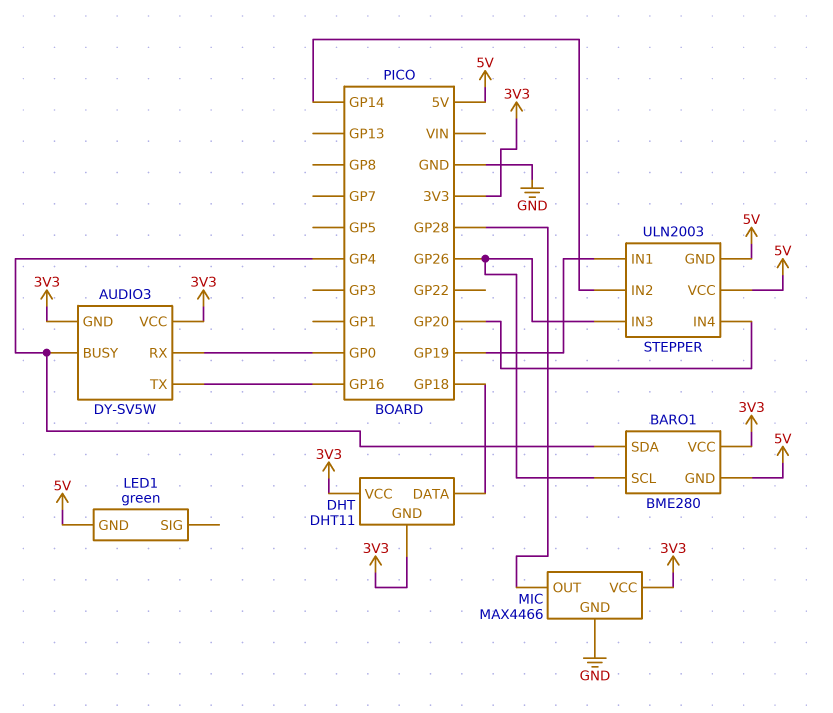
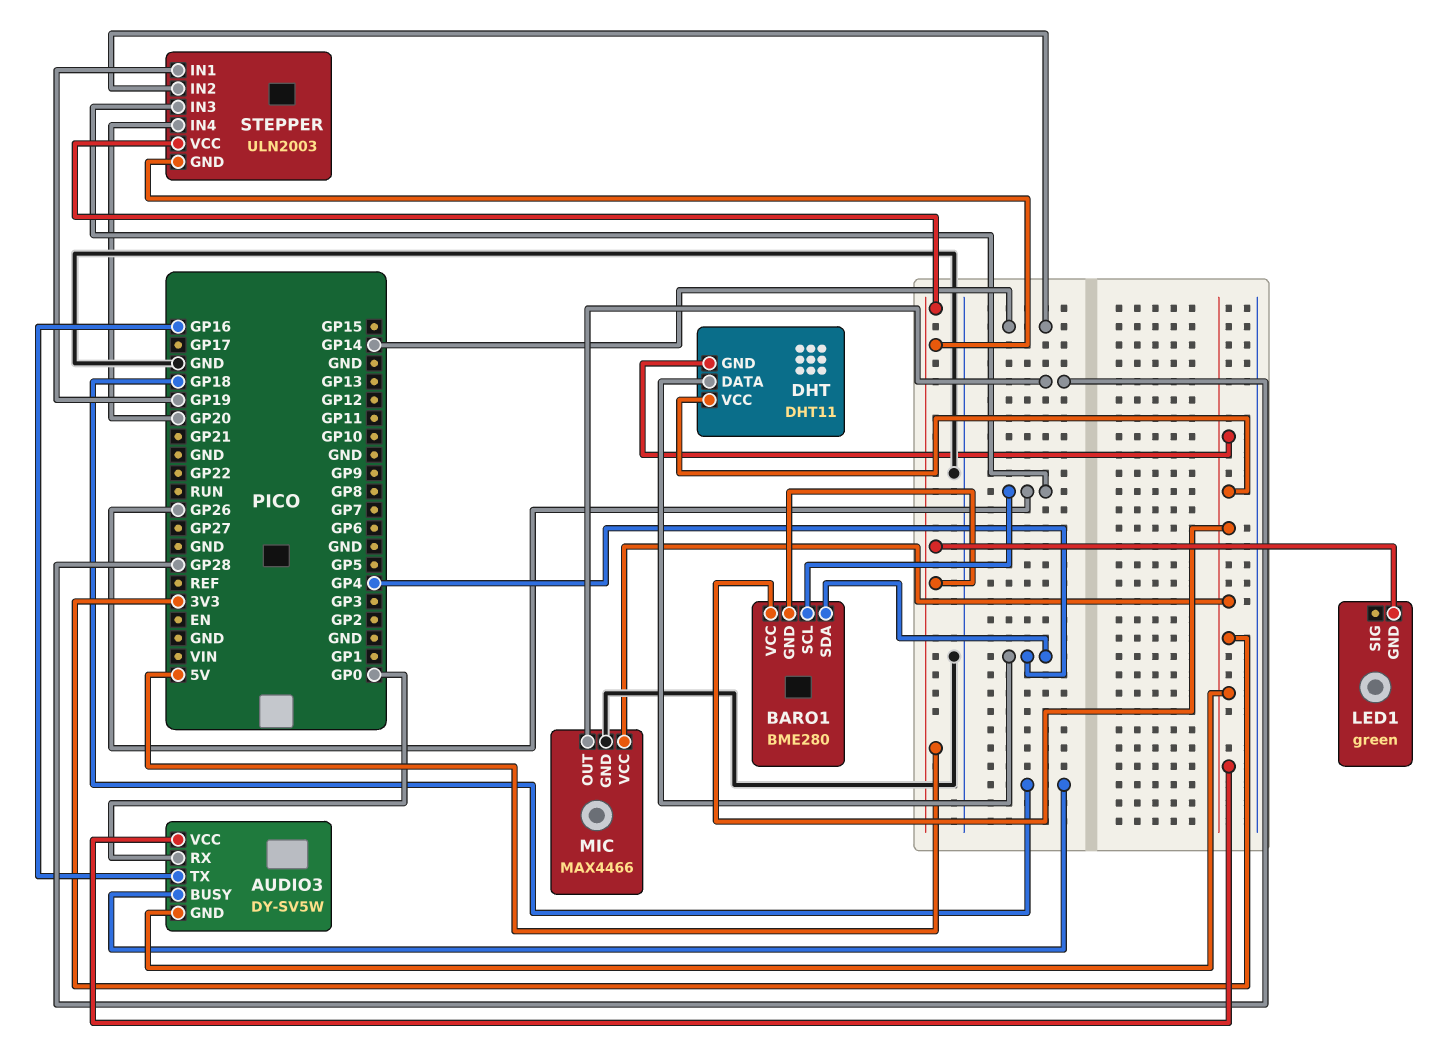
AUDIO3 pin BUSY: GP4 -> GP18
DHT pin DATA: GP18 -> GP4

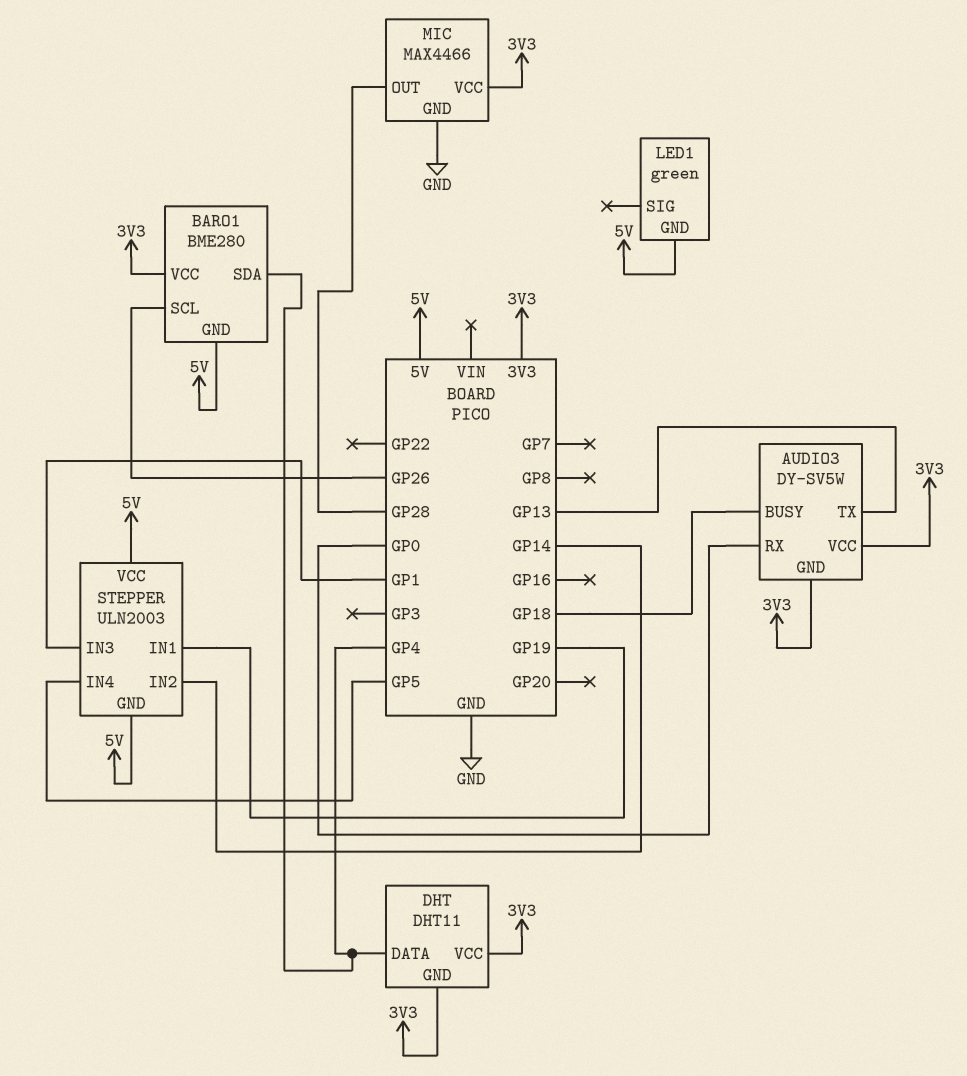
AUDIO3 pin TX: GP16 -> GP13
STEPPER pin IN3: GP26 -> GP1
STEPPER pin IN4: GP20 -> GP5

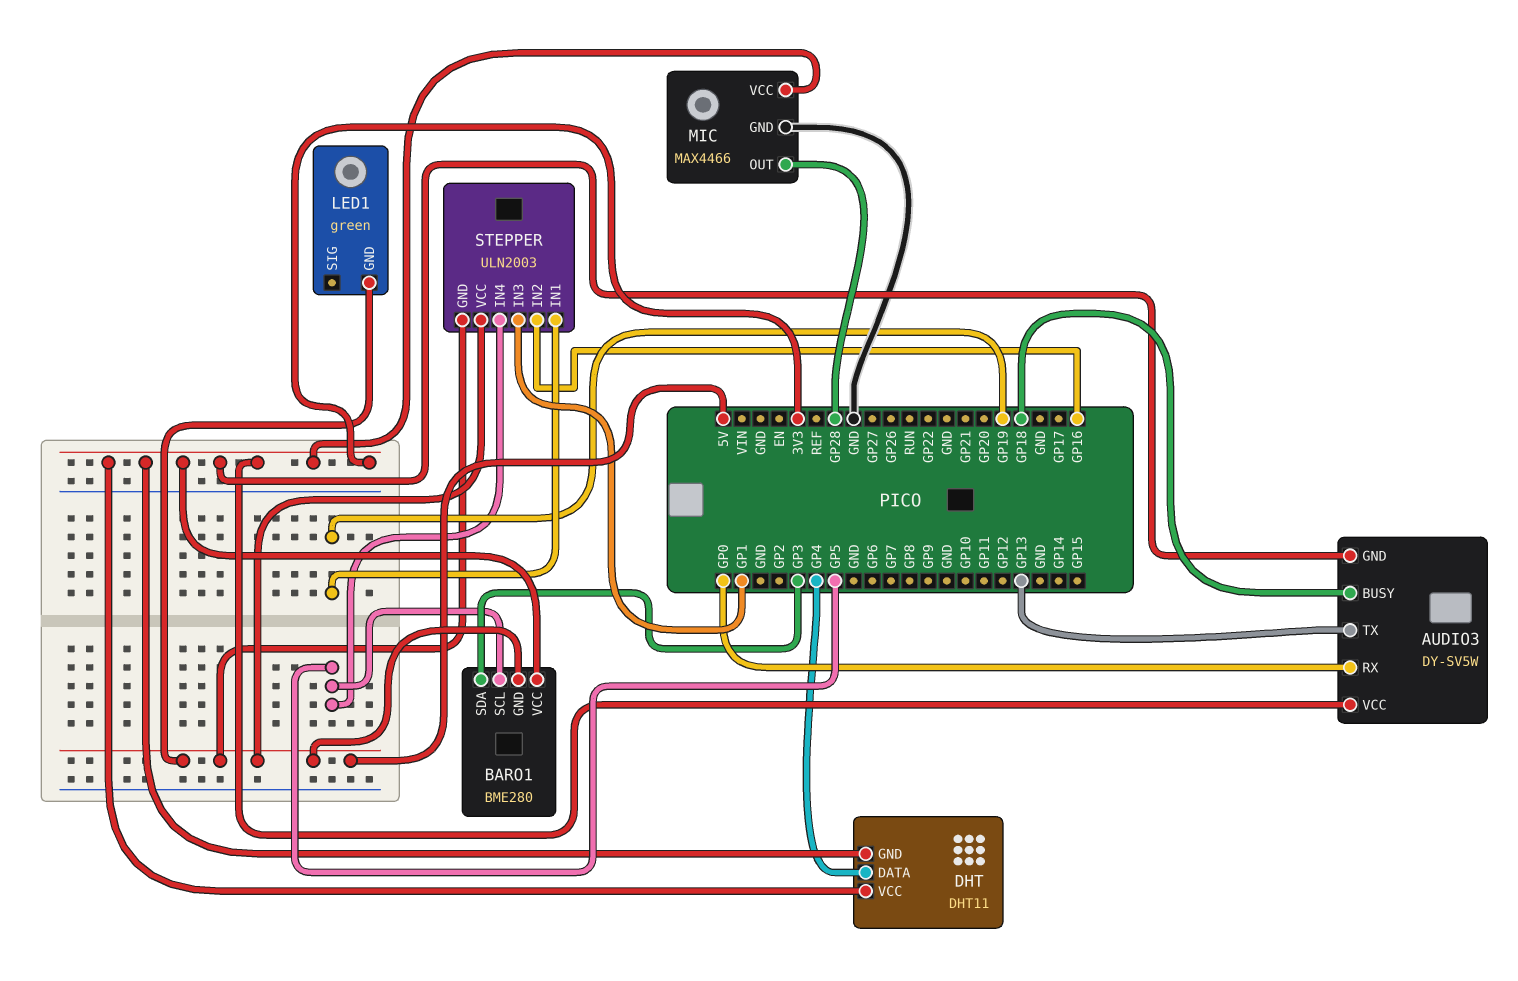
BARO1 pin SCL: GP26 -> GP5
BARO1 pin SDA: GP4 -> GP3
STEPPER pin IN2: GP14 -> GP16

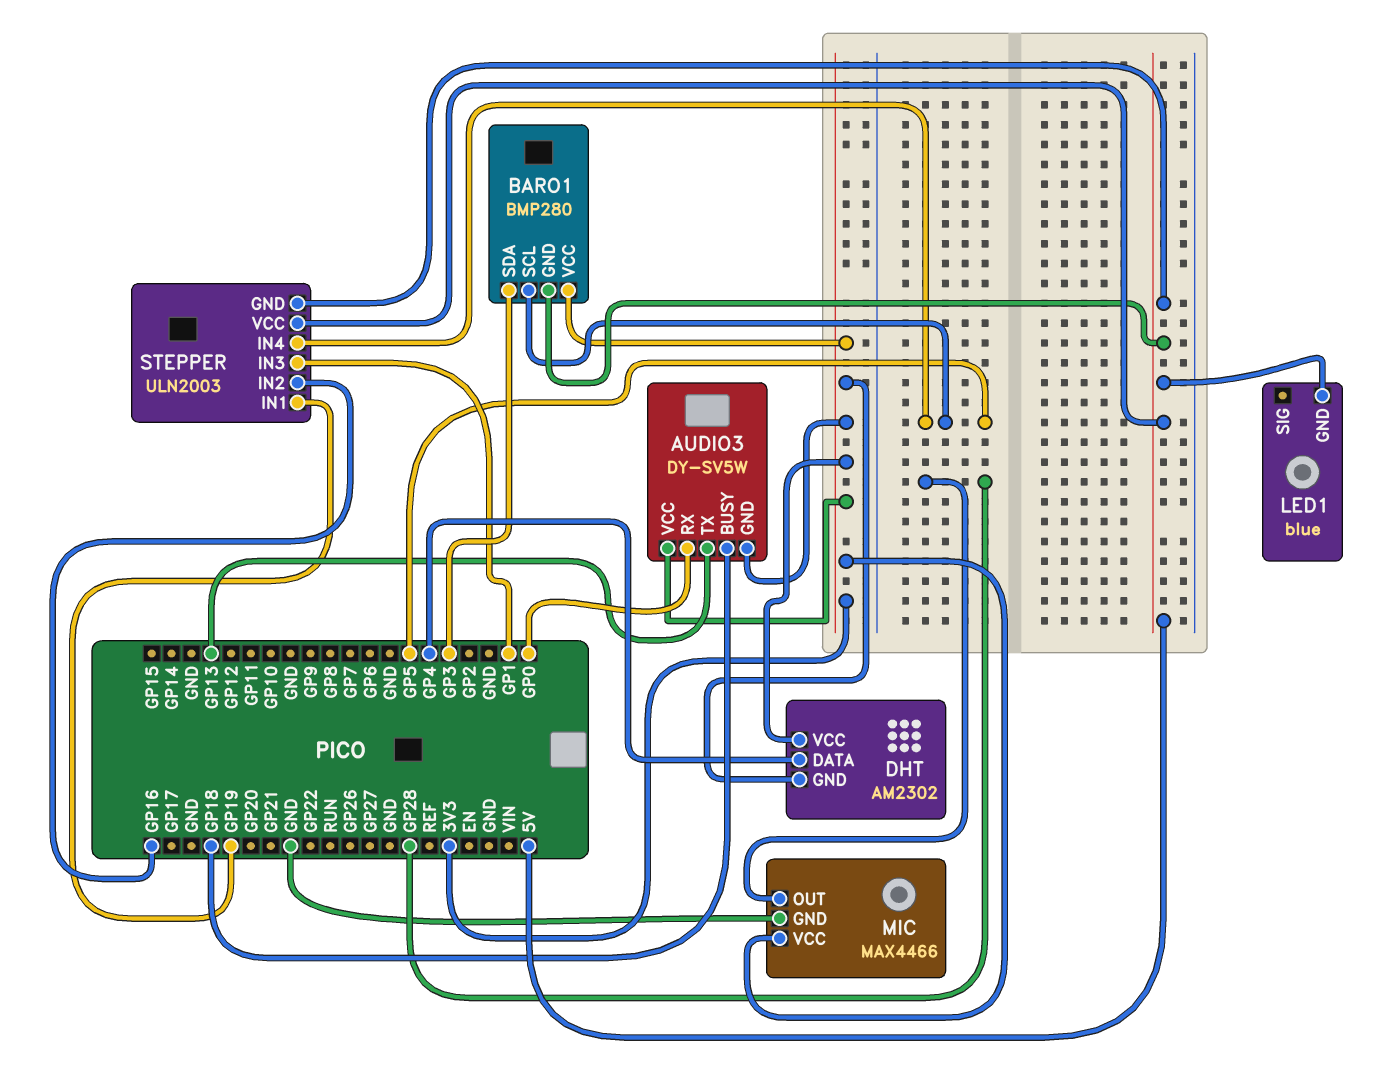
BARO1: BME280 -> BMP280
DHT: DHT11 -> AM2302
LED1: green -> blue

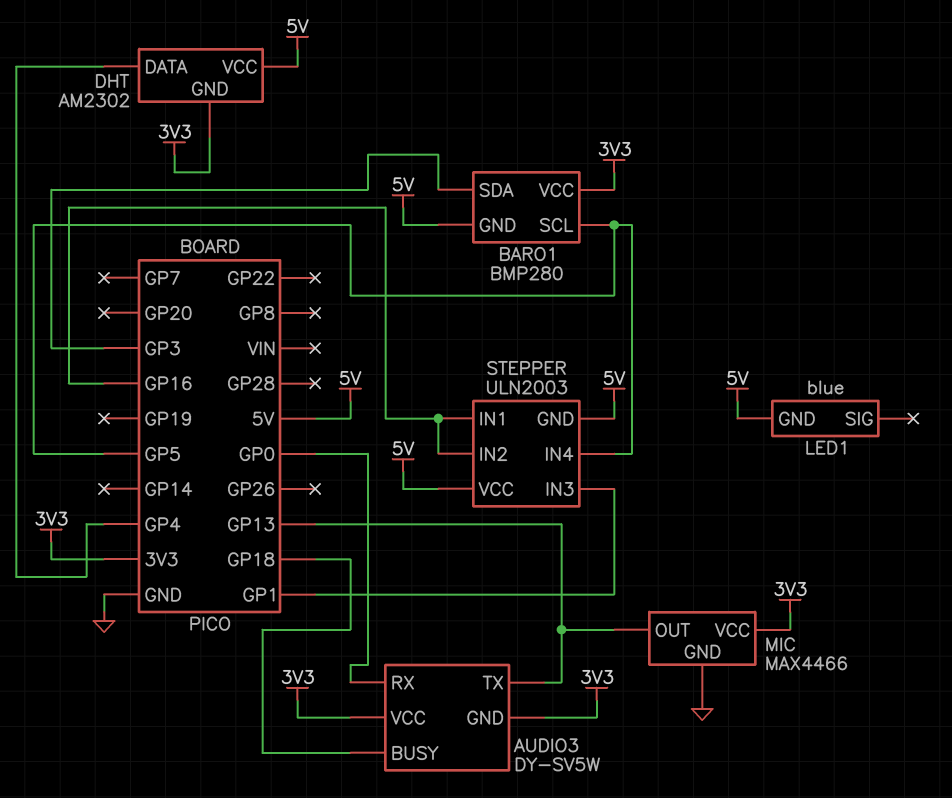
DHT pin VCC: 3V3 -> 5V
MIC pin OUT: GP28 -> GP13
STEPPER pin IN1: GP19 -> GP16

